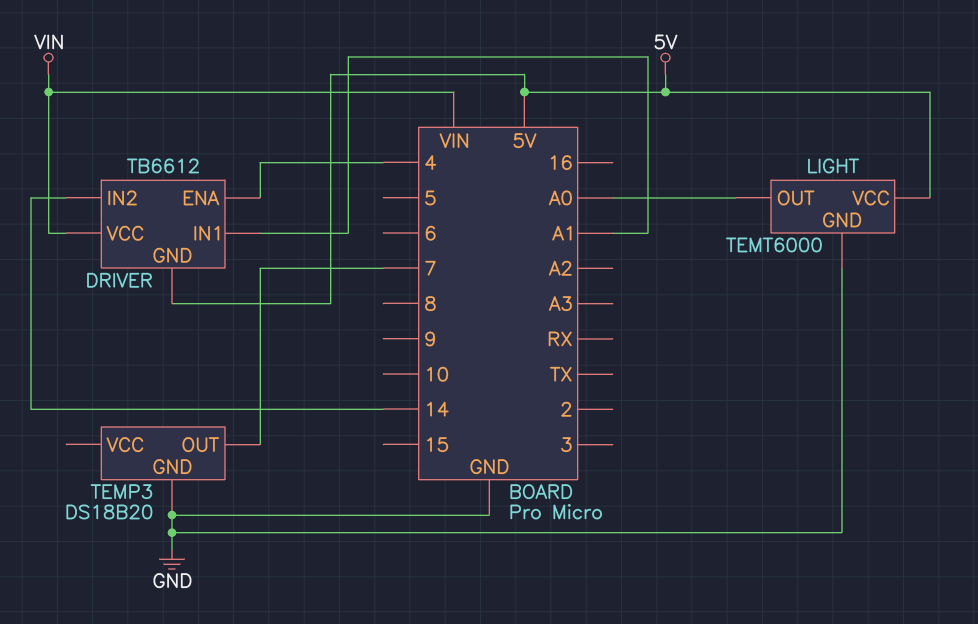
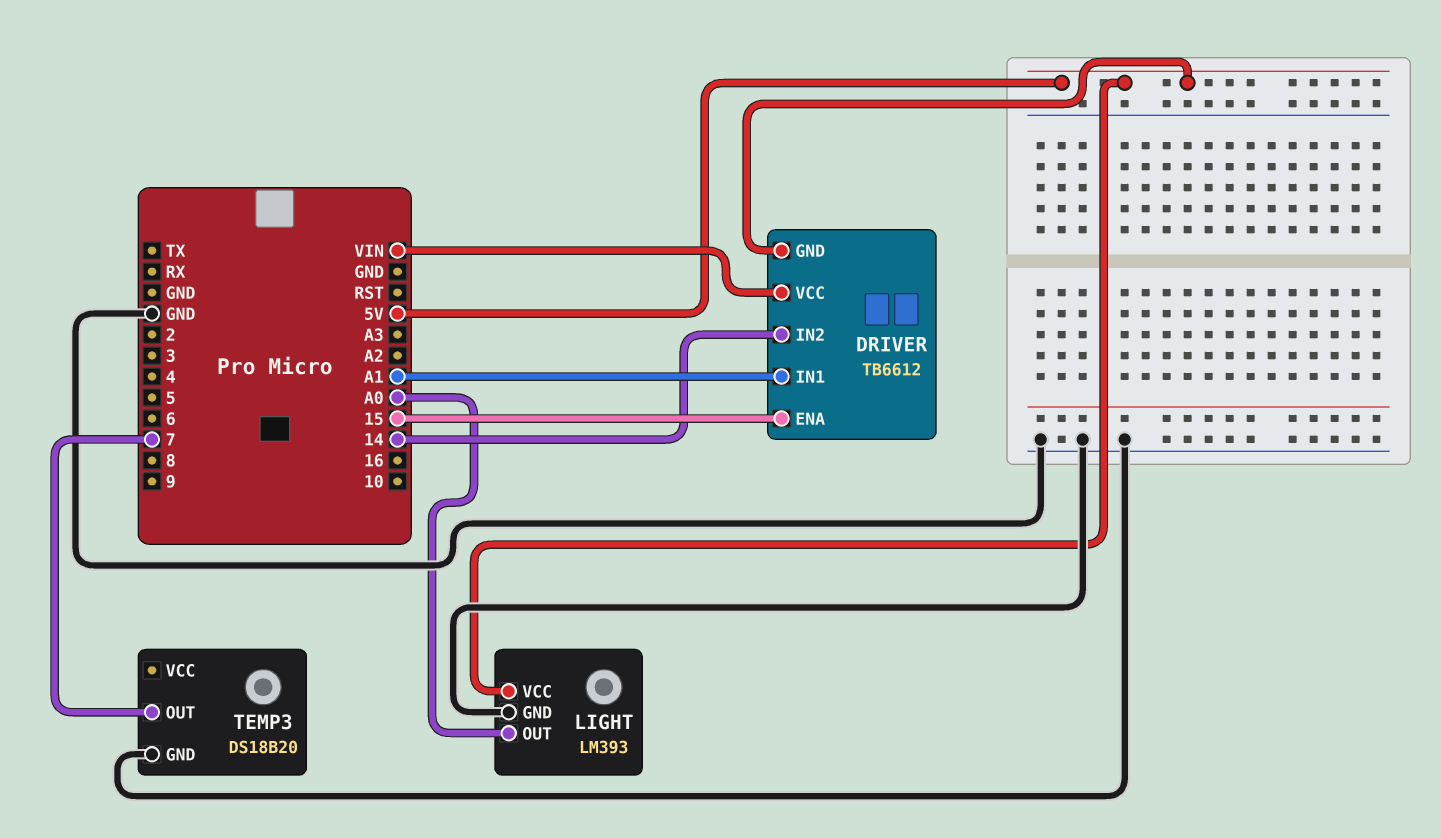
DRIVER pin ENA: 4 -> 15
LIGHT: TEMT6000 -> LM393

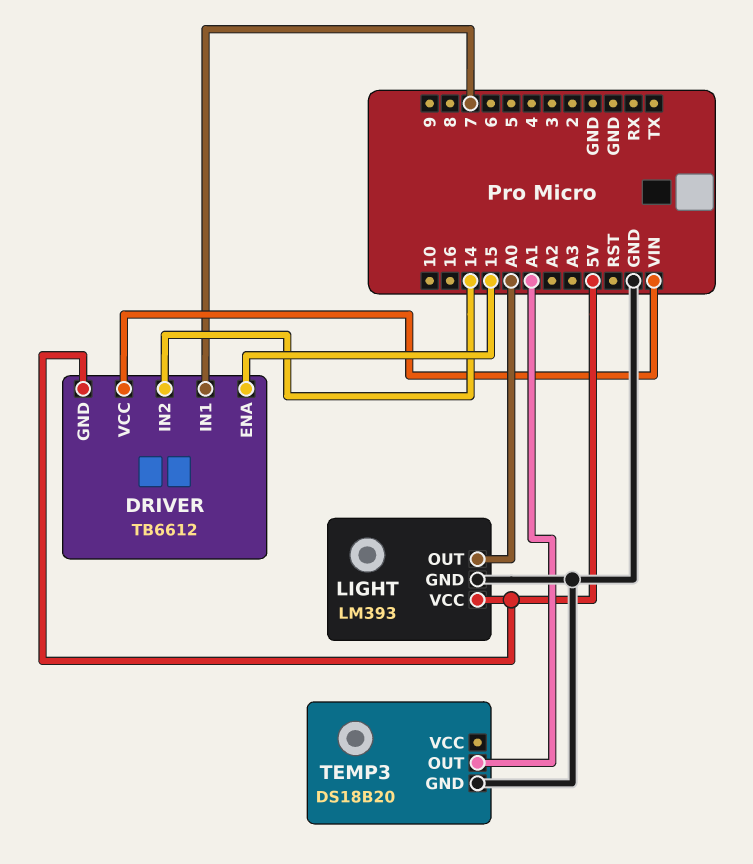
DRIVER pin IN1: A1 -> 7
TEMP3 pin OUT: 7 -> A1

